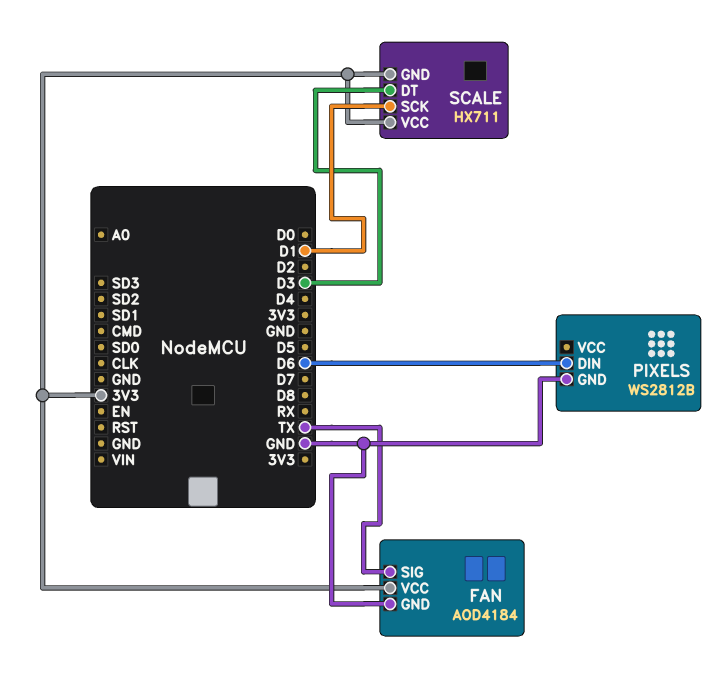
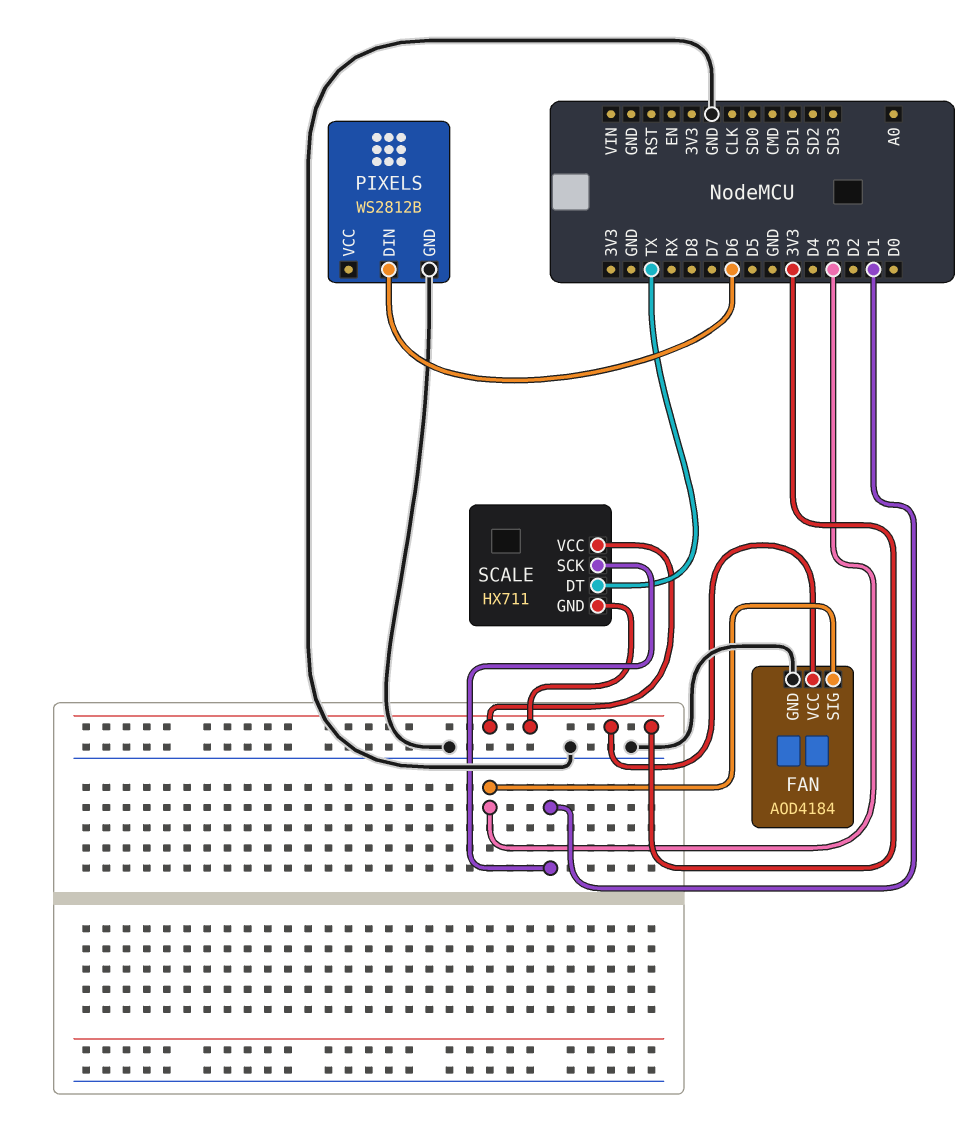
FAN pin SIG: TX -> D3
SCALE pin DT: D3 -> TX

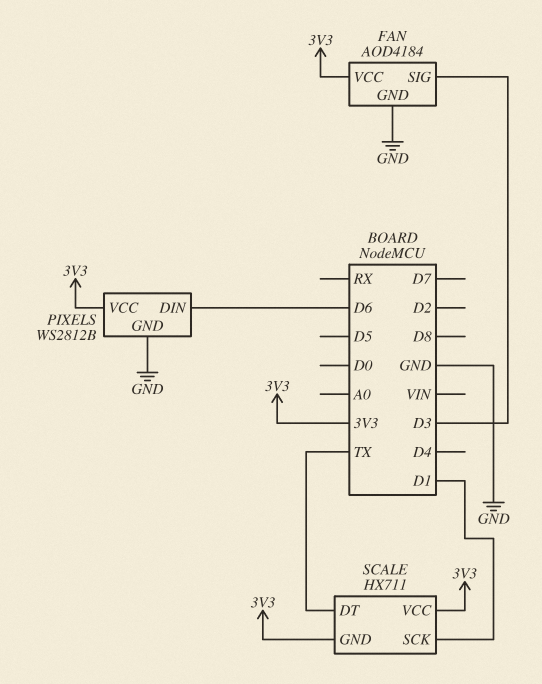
PIXELS pin VCC: none -> 3V3

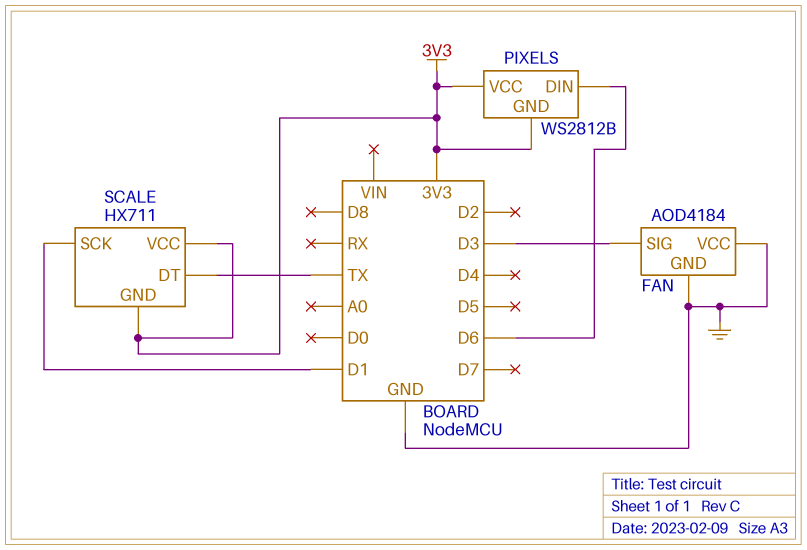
FAN pin VCC: 3V3 -> GND
PIXELS pin GND: GND -> 3V3

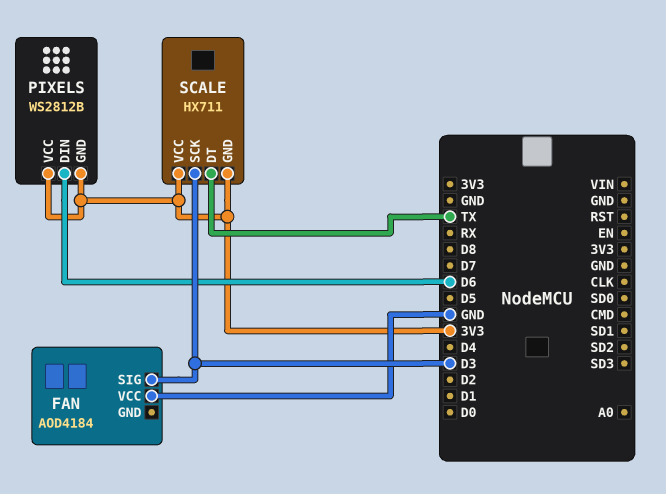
FAN pin GND: GND -> none
SCALE pin SCK: D1 -> D3

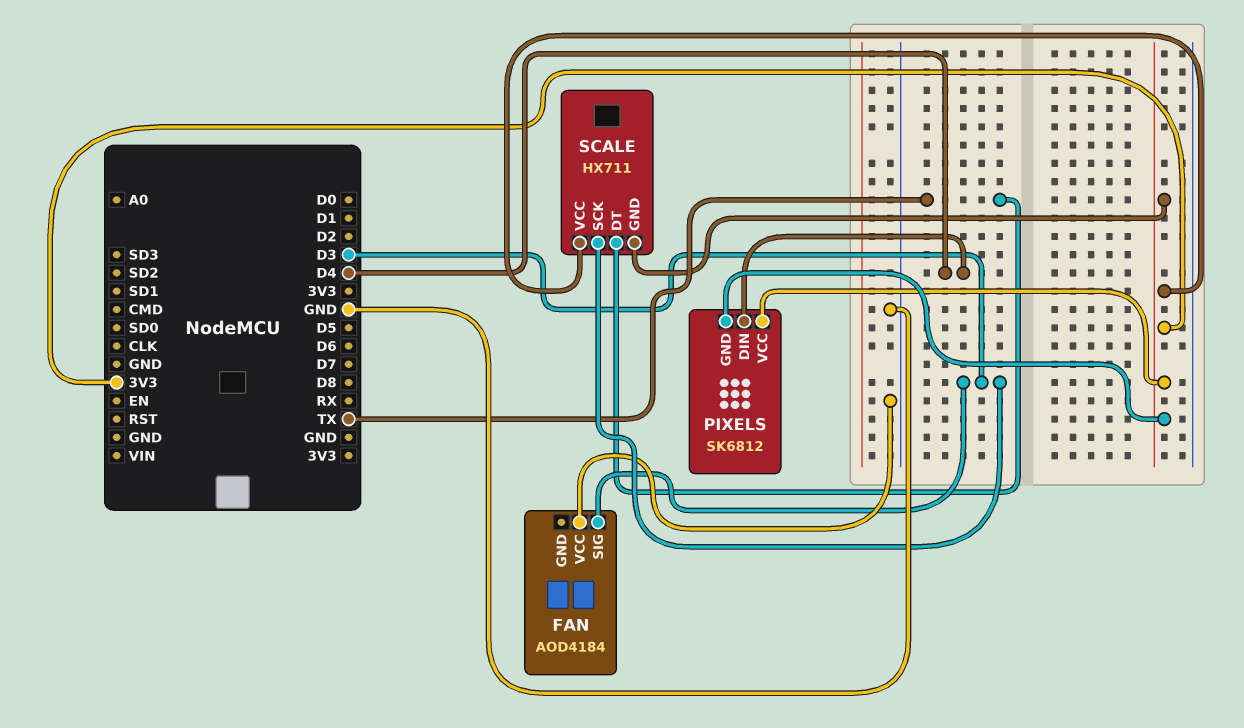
PIXELS: WS2812B -> SK6812
PIXELS pin DIN: D6 -> D4

